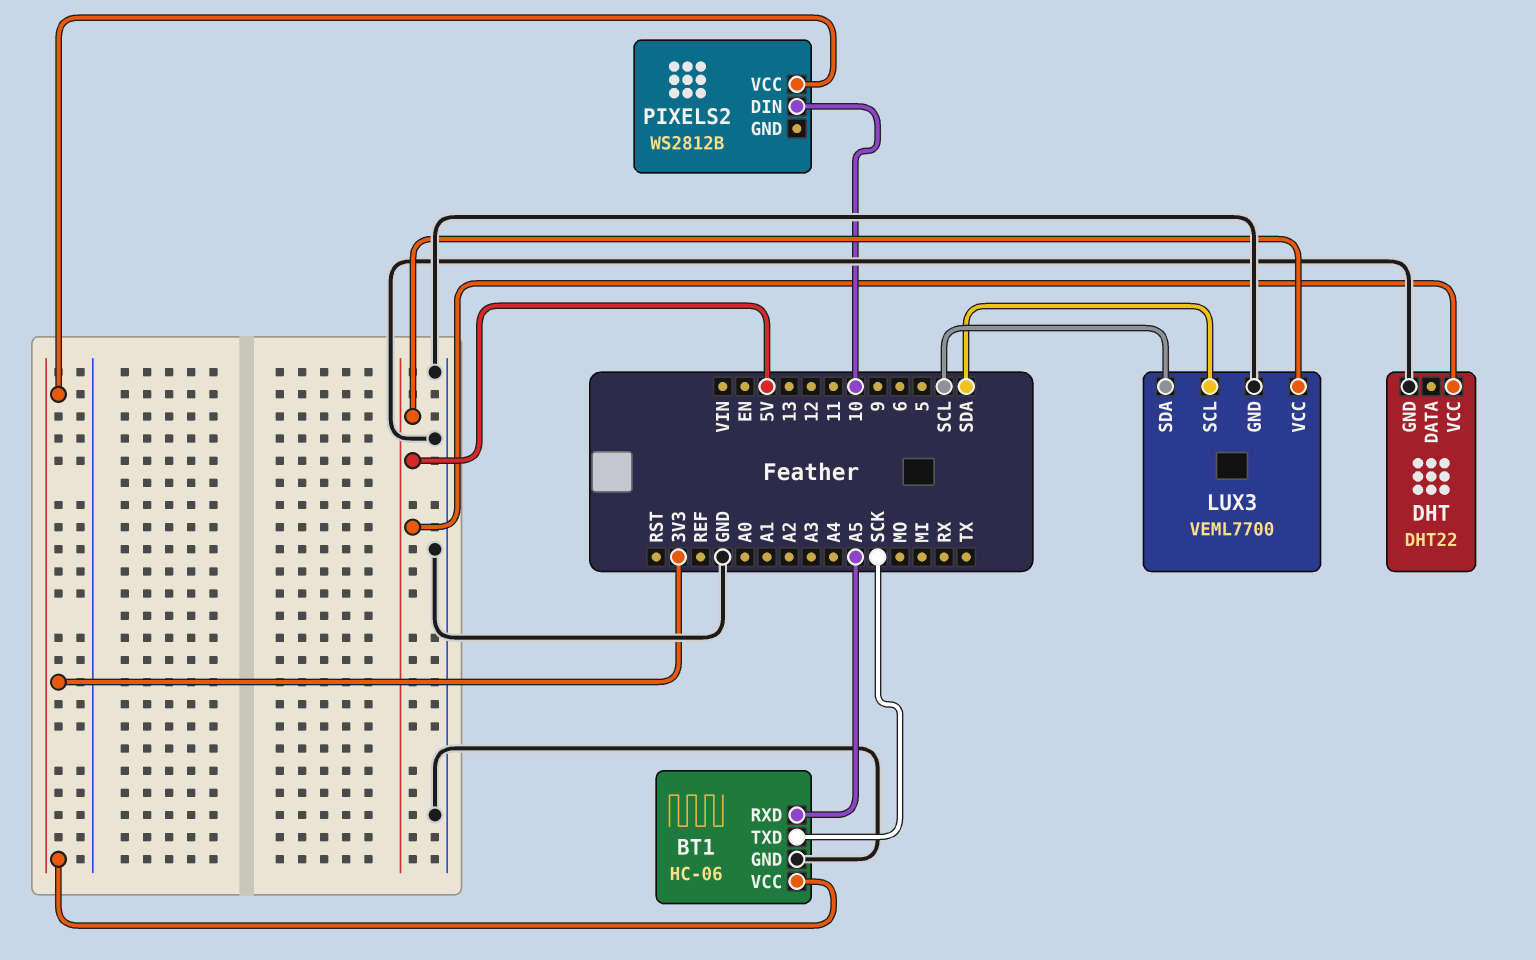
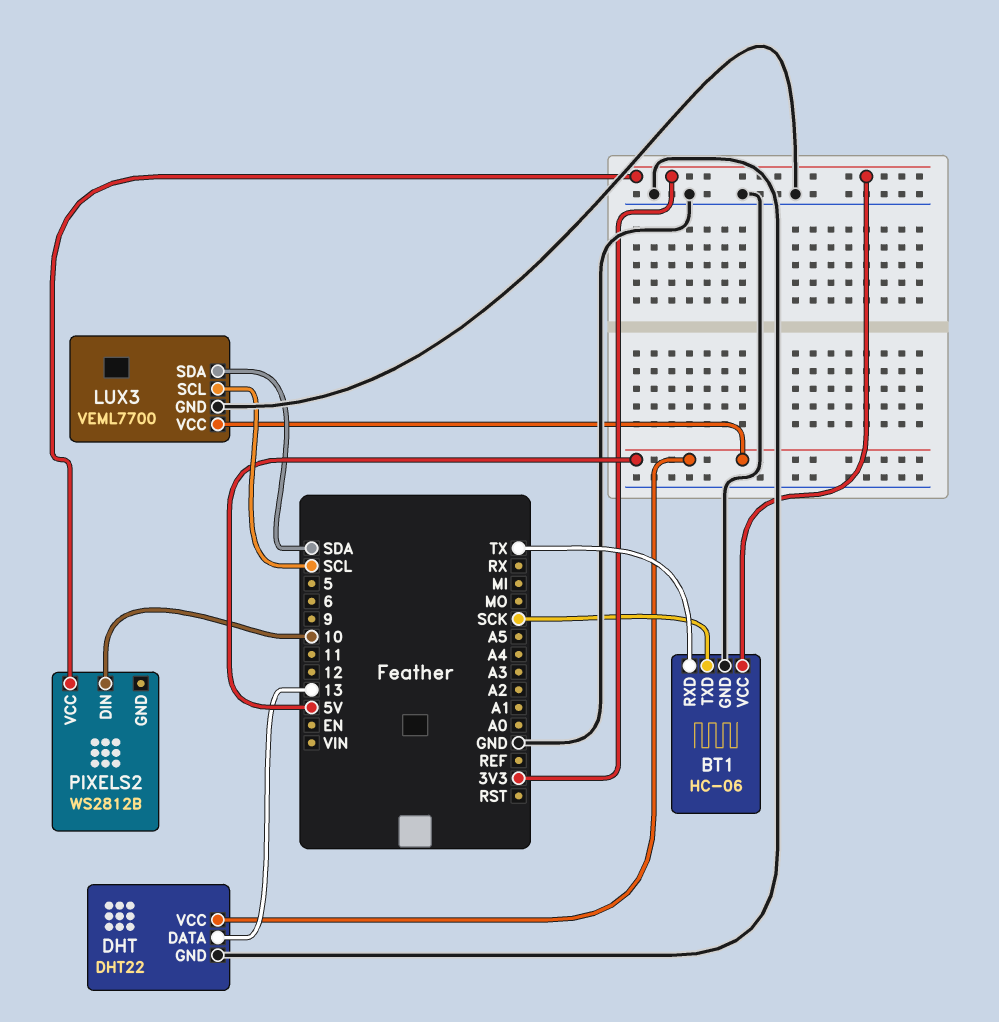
BT1 pin RXD: A5 -> TX
DHT pin DATA: none -> 13
LUX3 pin SCL: SDA -> SCL
LUX3 pin SDA: SCL -> SDA

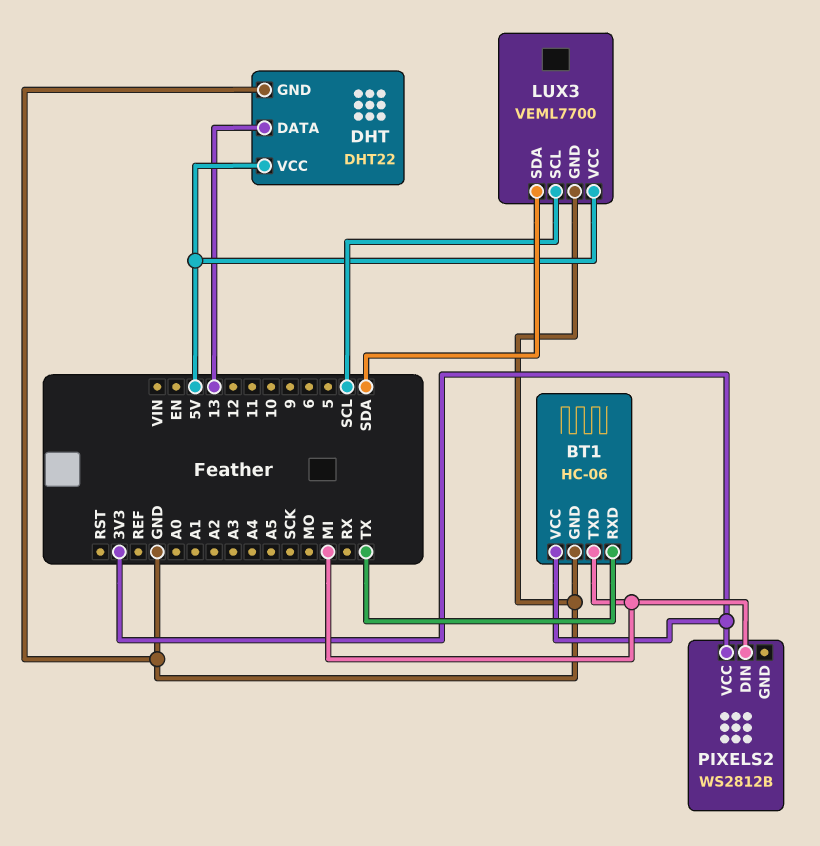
BT1 pin TXD: SCK -> MI
PIXELS2 pin DIN: 10 -> MI

